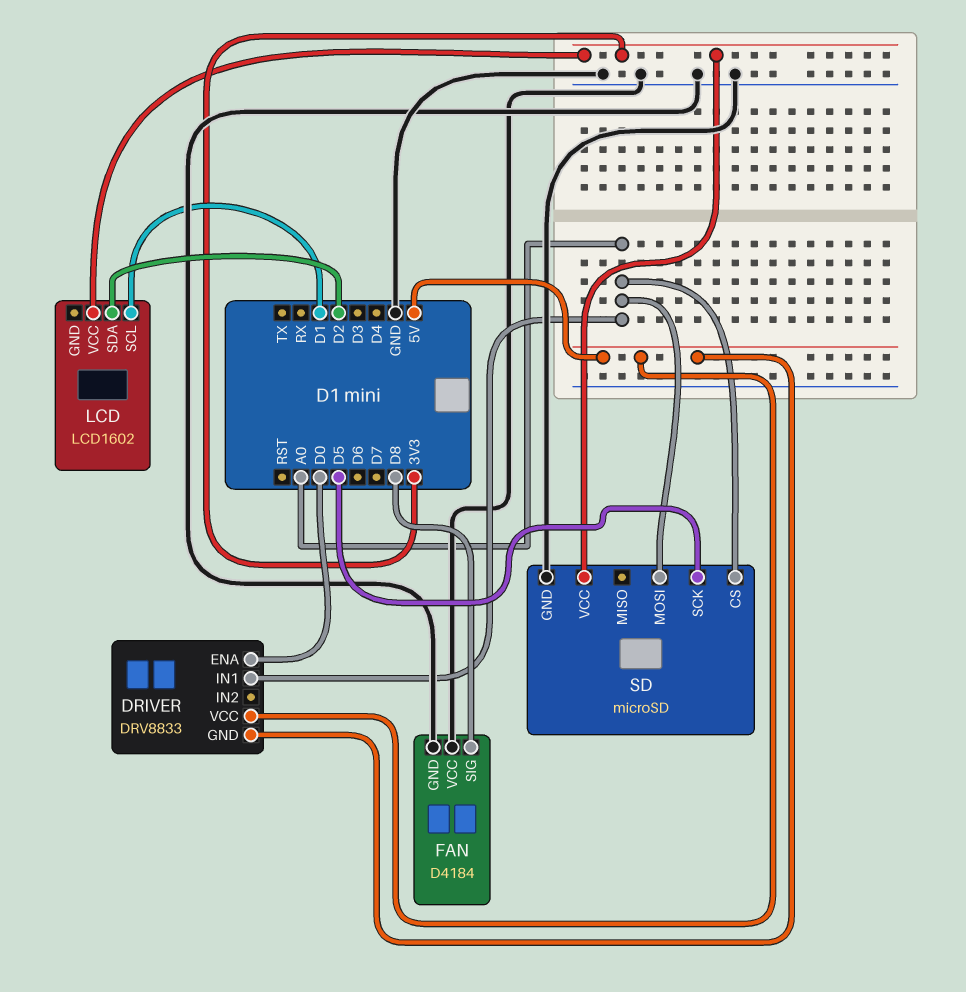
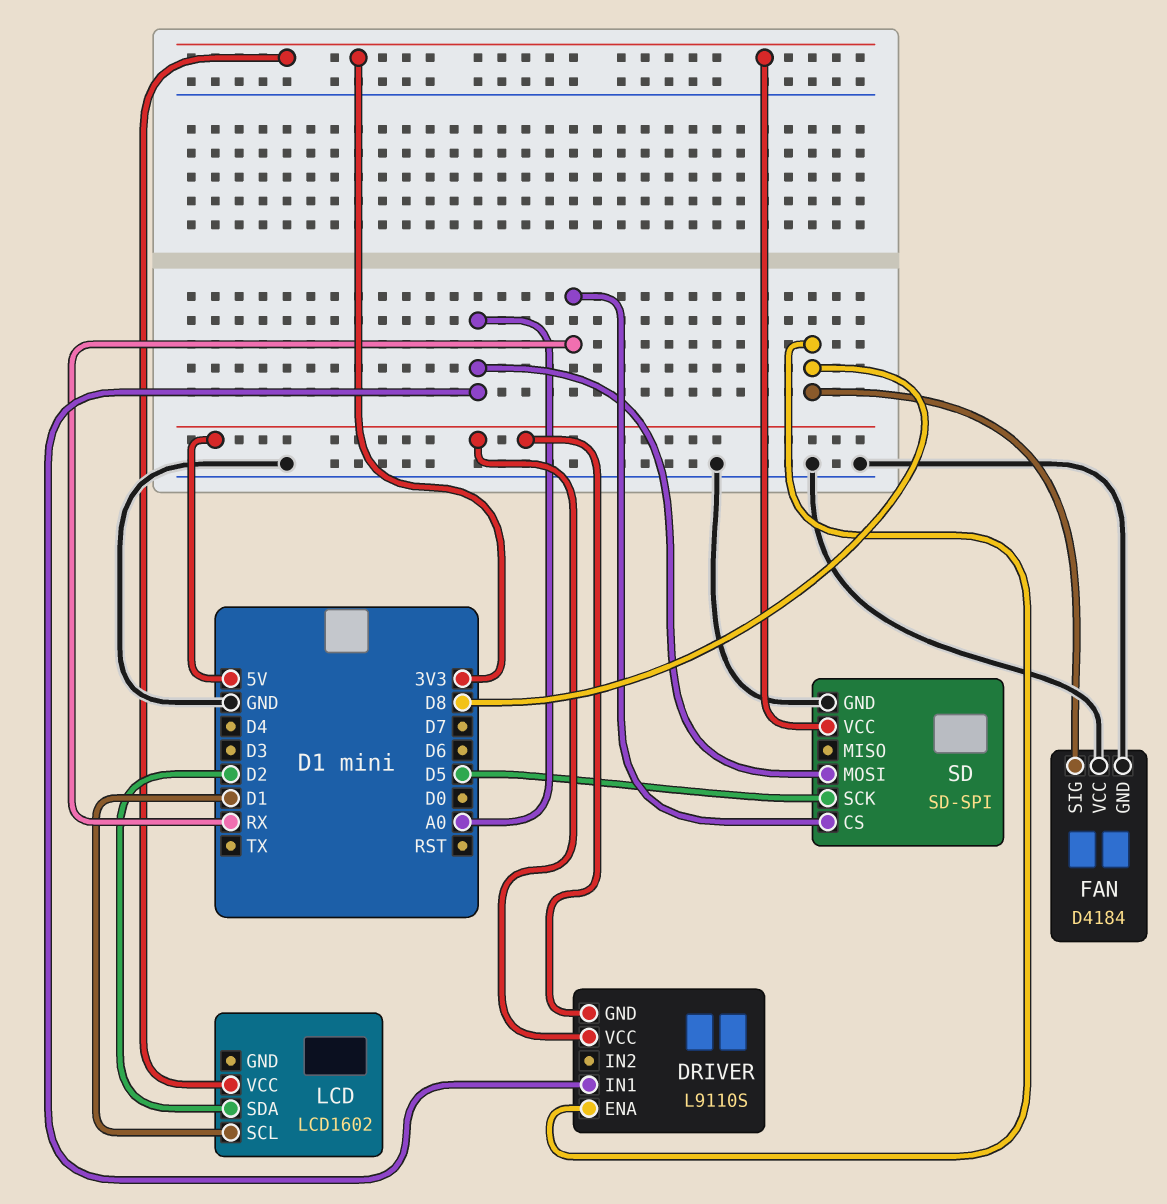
DRIVER: DRV8833 -> L9110S
DRIVER pin ENA: D0 -> D8
SD: microSD -> SD-SPI
SD pin CS: A0 -> RX

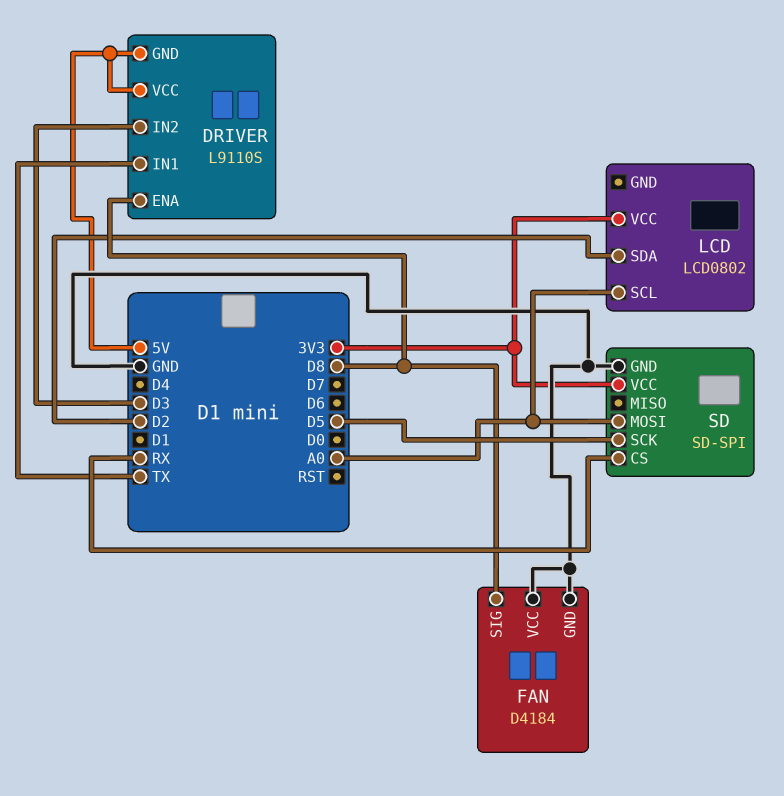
DRIVER pin IN1: A0 -> TX
DRIVER pin IN2: none -> D3
LCD: LCD1602 -> LCD0802
LCD pin SCL: D1 -> A0

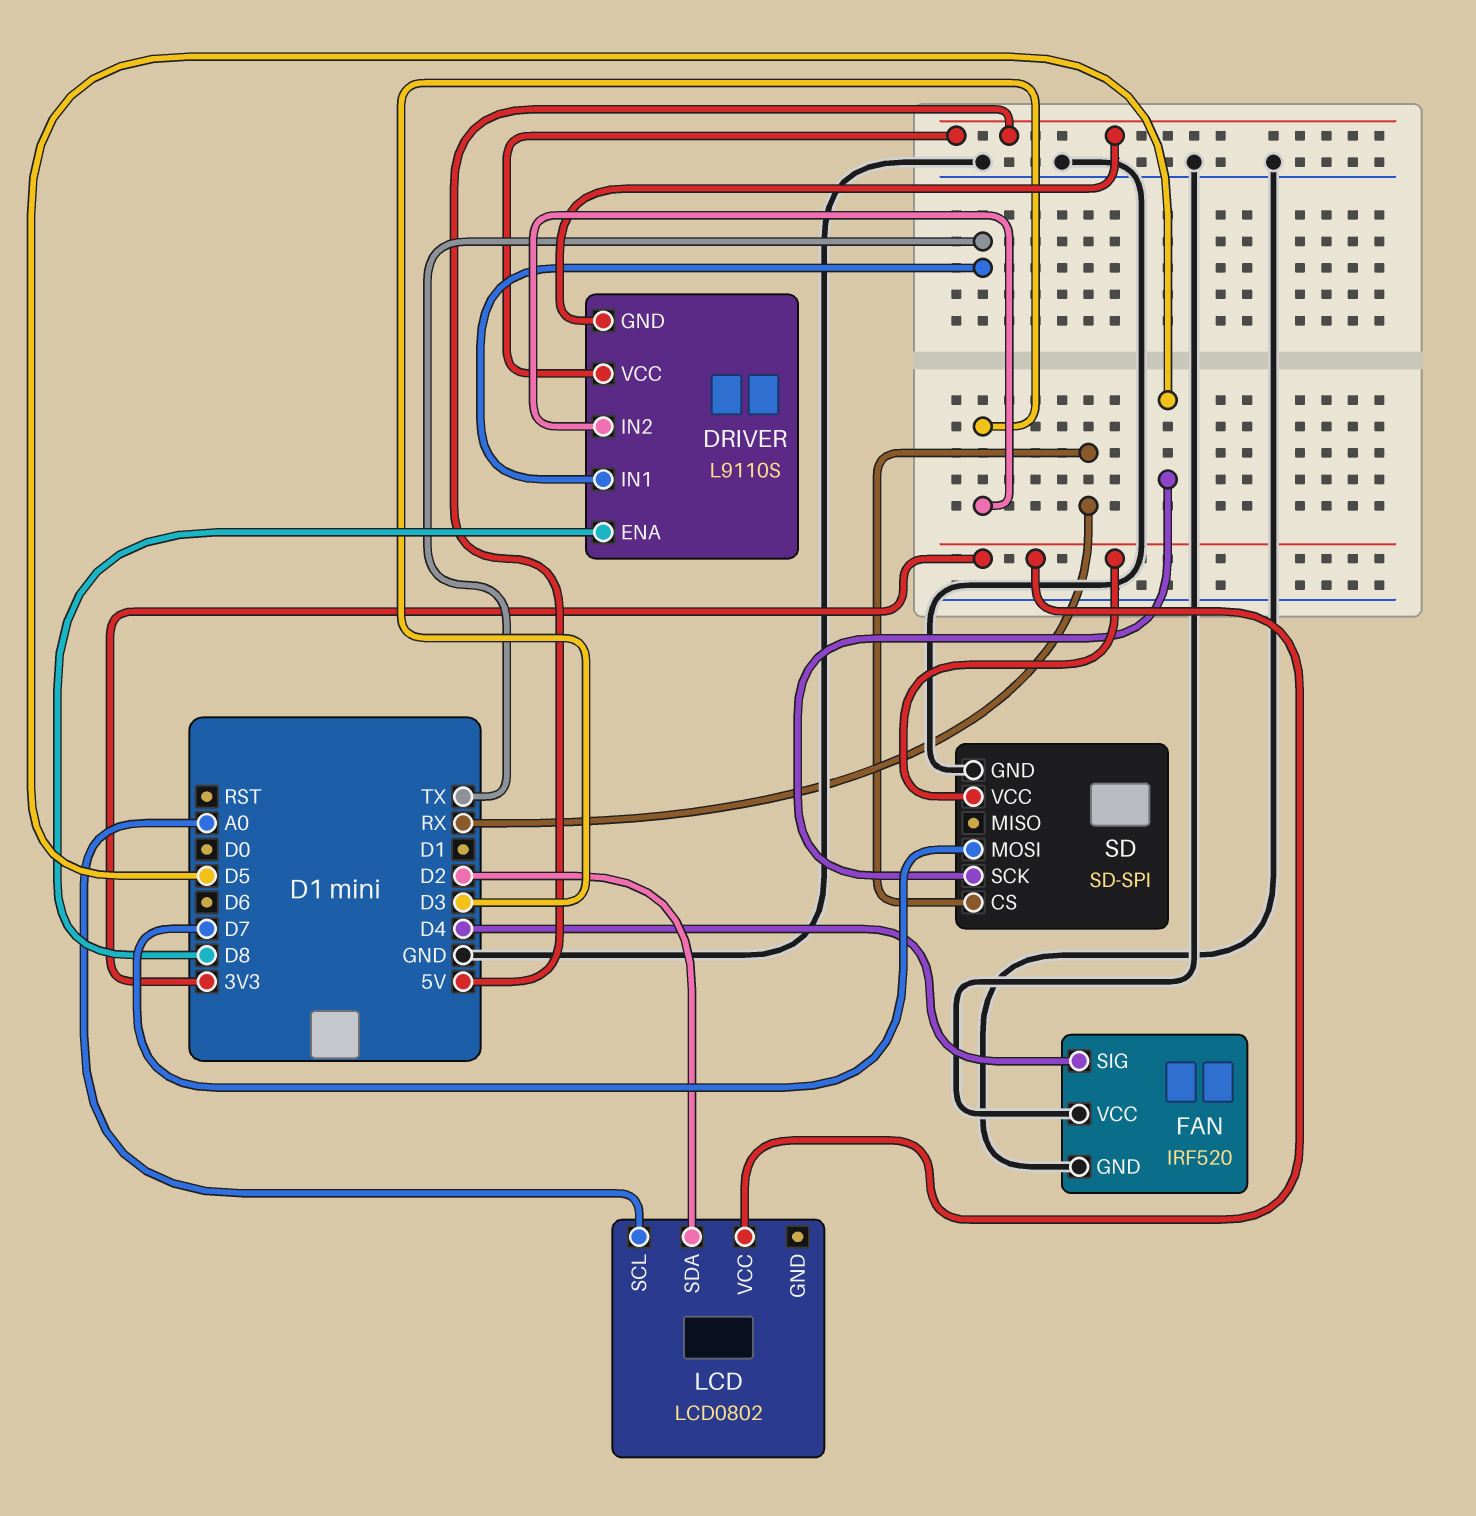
FAN: D4184 -> IRF520
FAN pin SIG: D8 -> D4
SD pin MOSI: A0 -> D7

